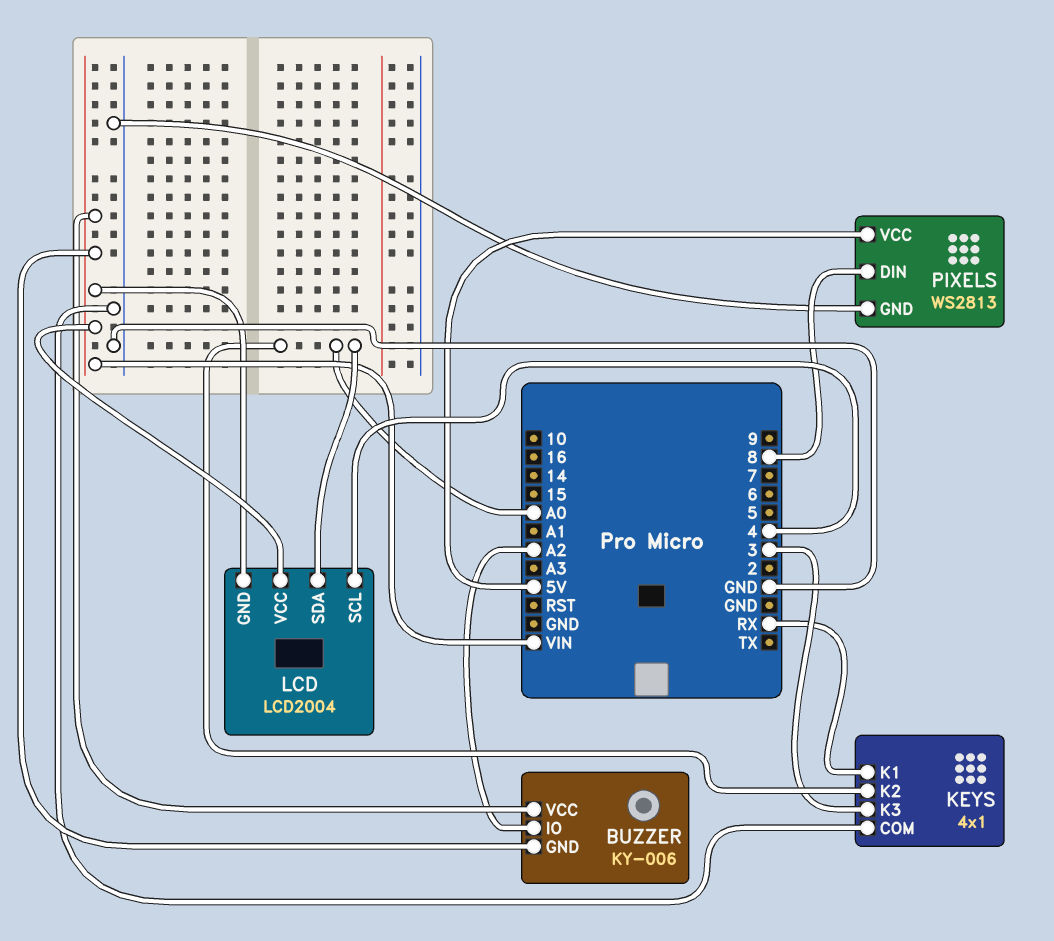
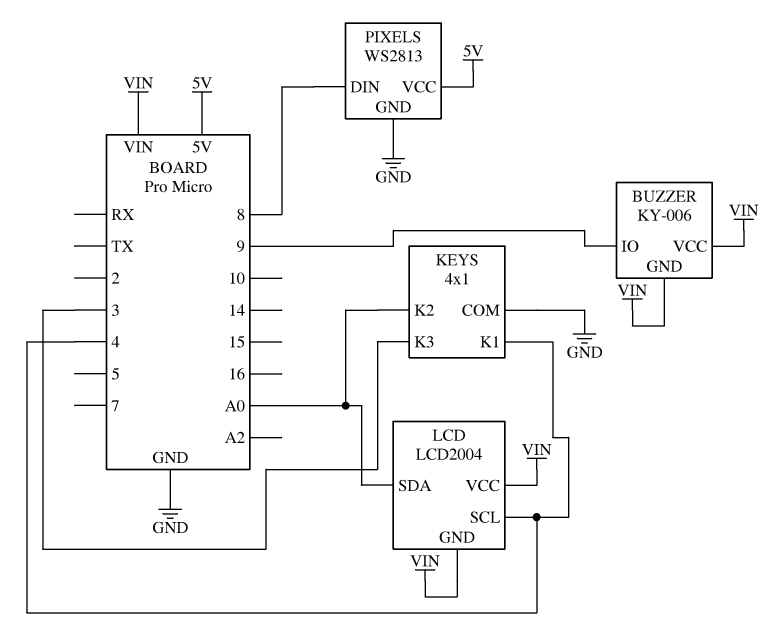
BUZZER pin IO: A2 -> 9
KEYS pin K1: RX -> 4

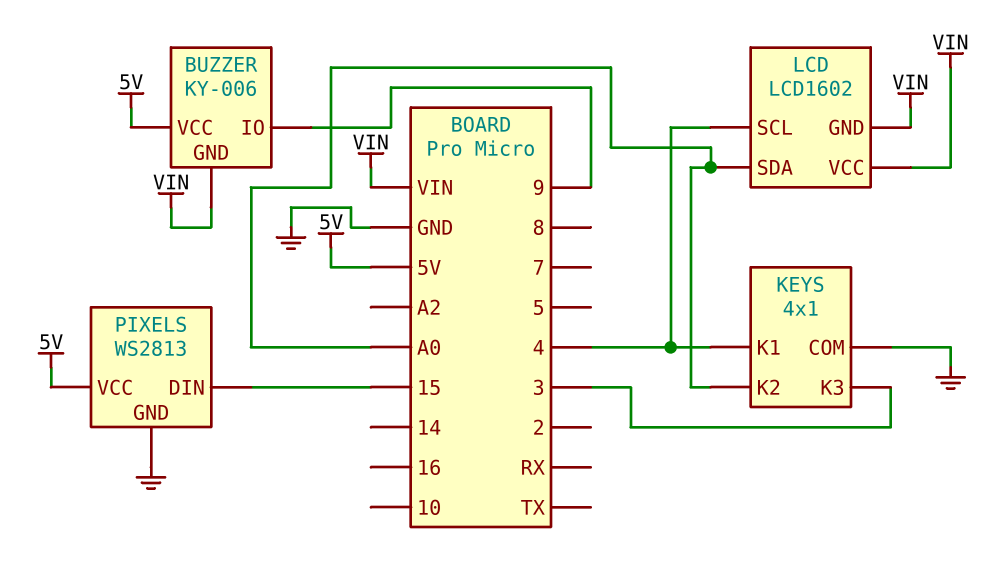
BUZZER pin VCC: VIN -> 5V
LCD: LCD2004 -> LCD1602
PIXELS pin DIN: 8 -> 15

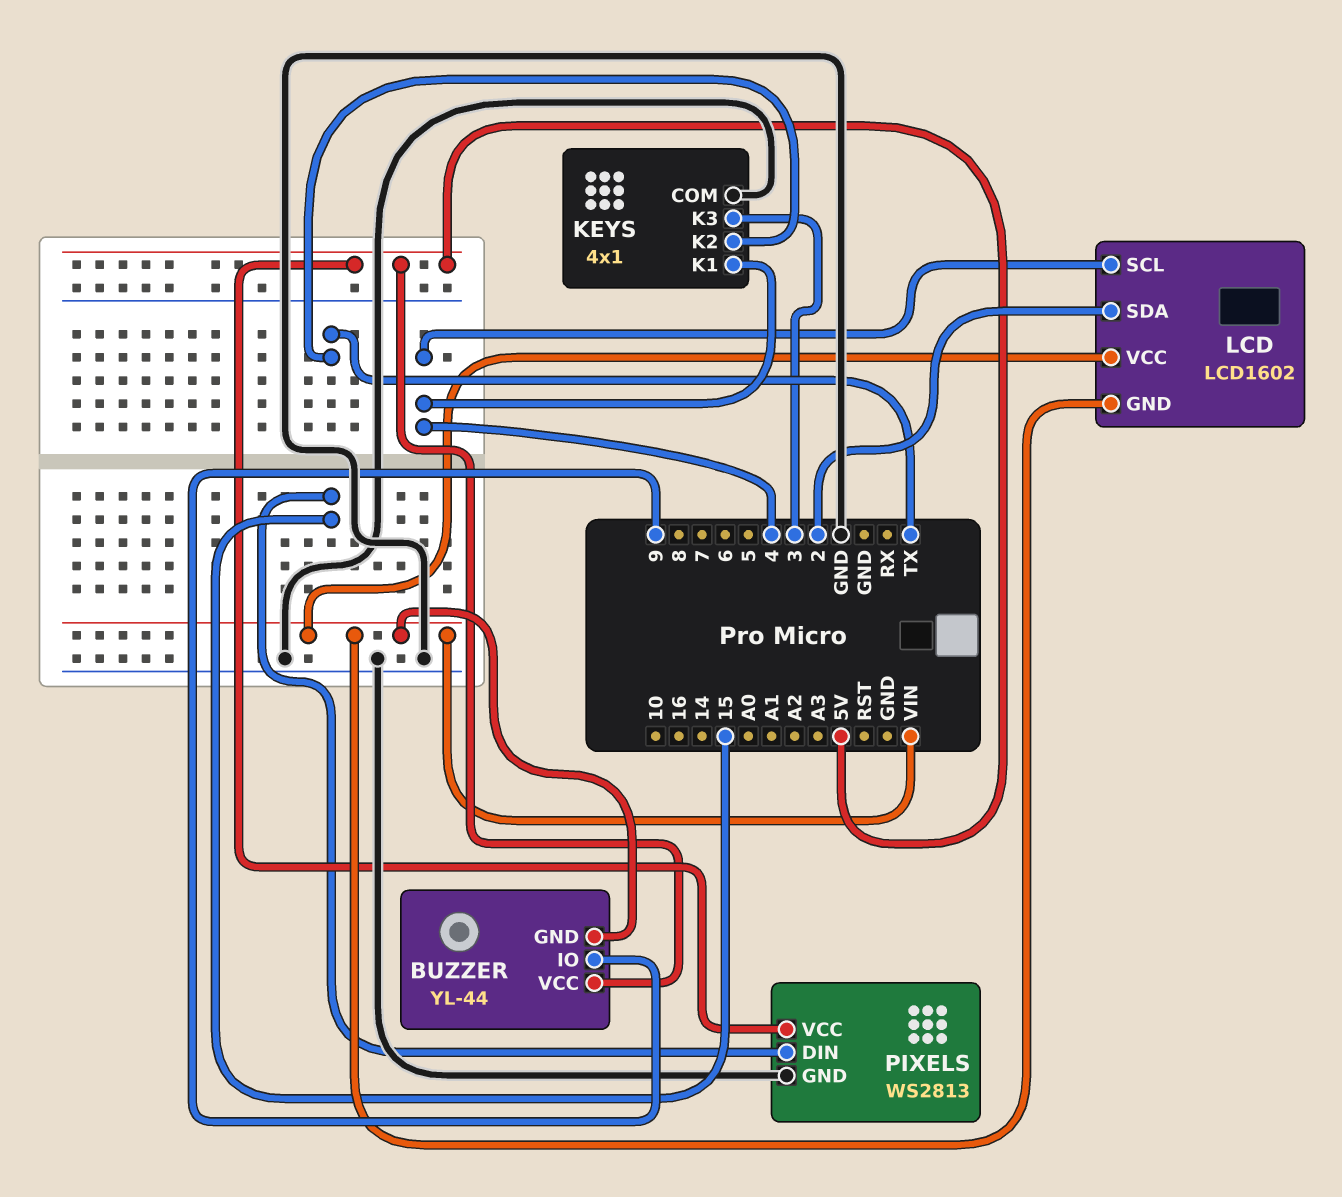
BUZZER: KY-006 -> YL-44
KEYS pin K2: A0 -> TX
LCD pin SDA: A0 -> 2

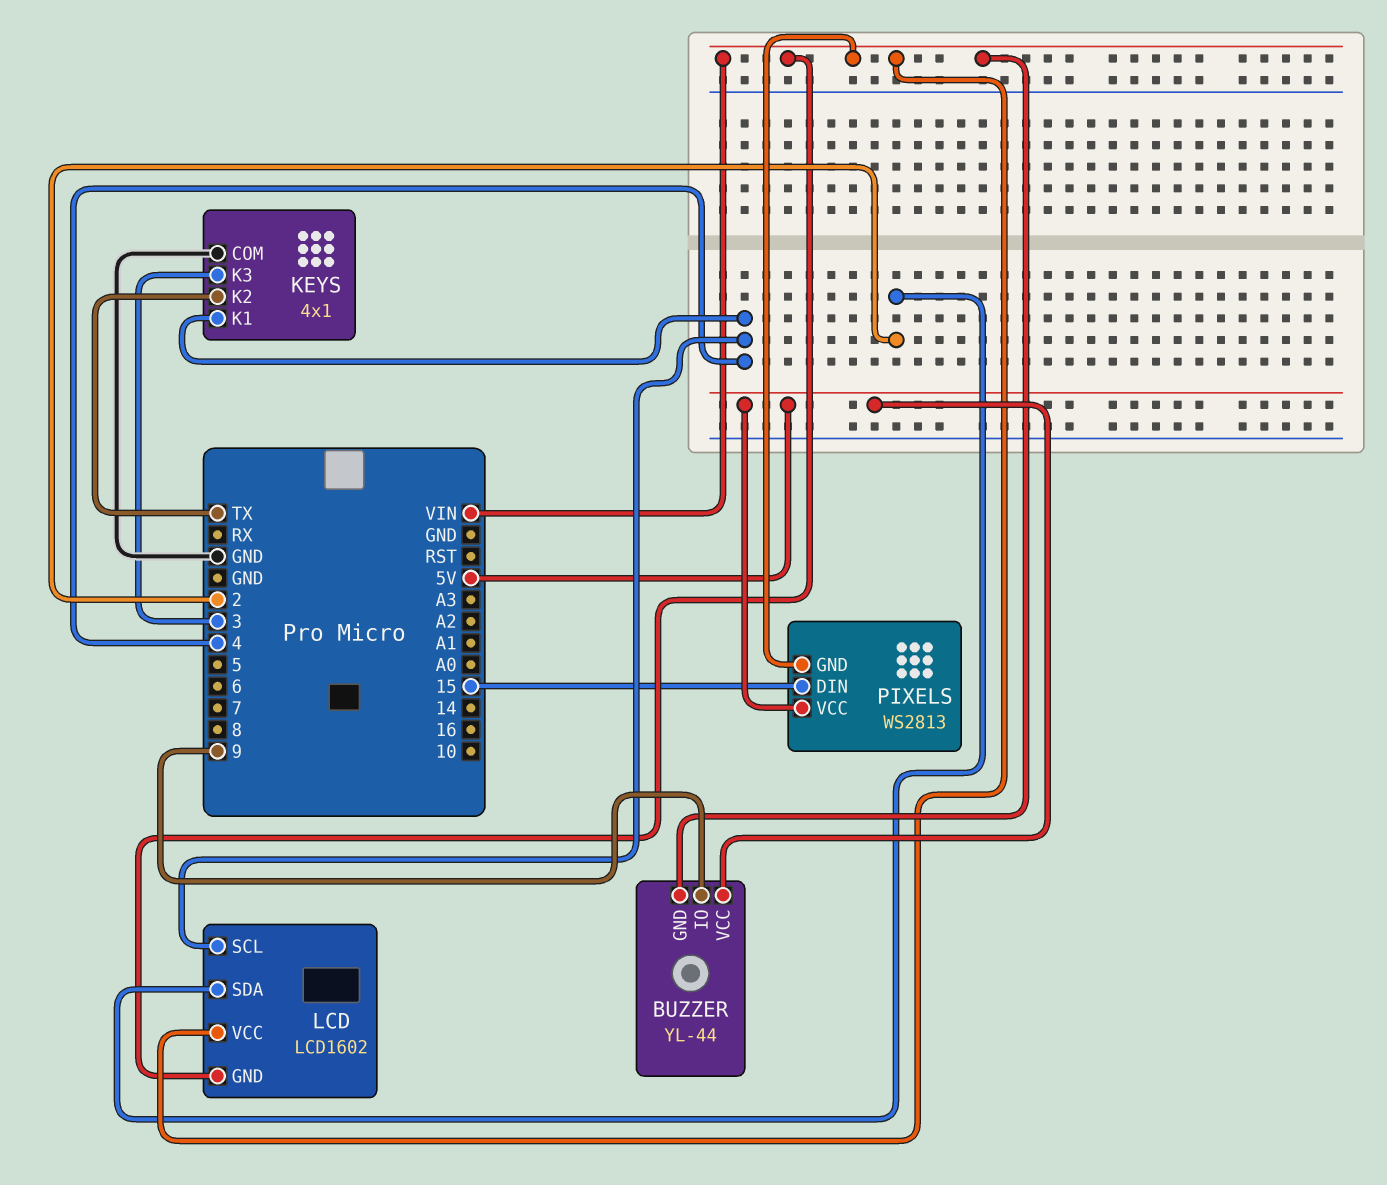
PIXELS pin GND: GND -> VIN

